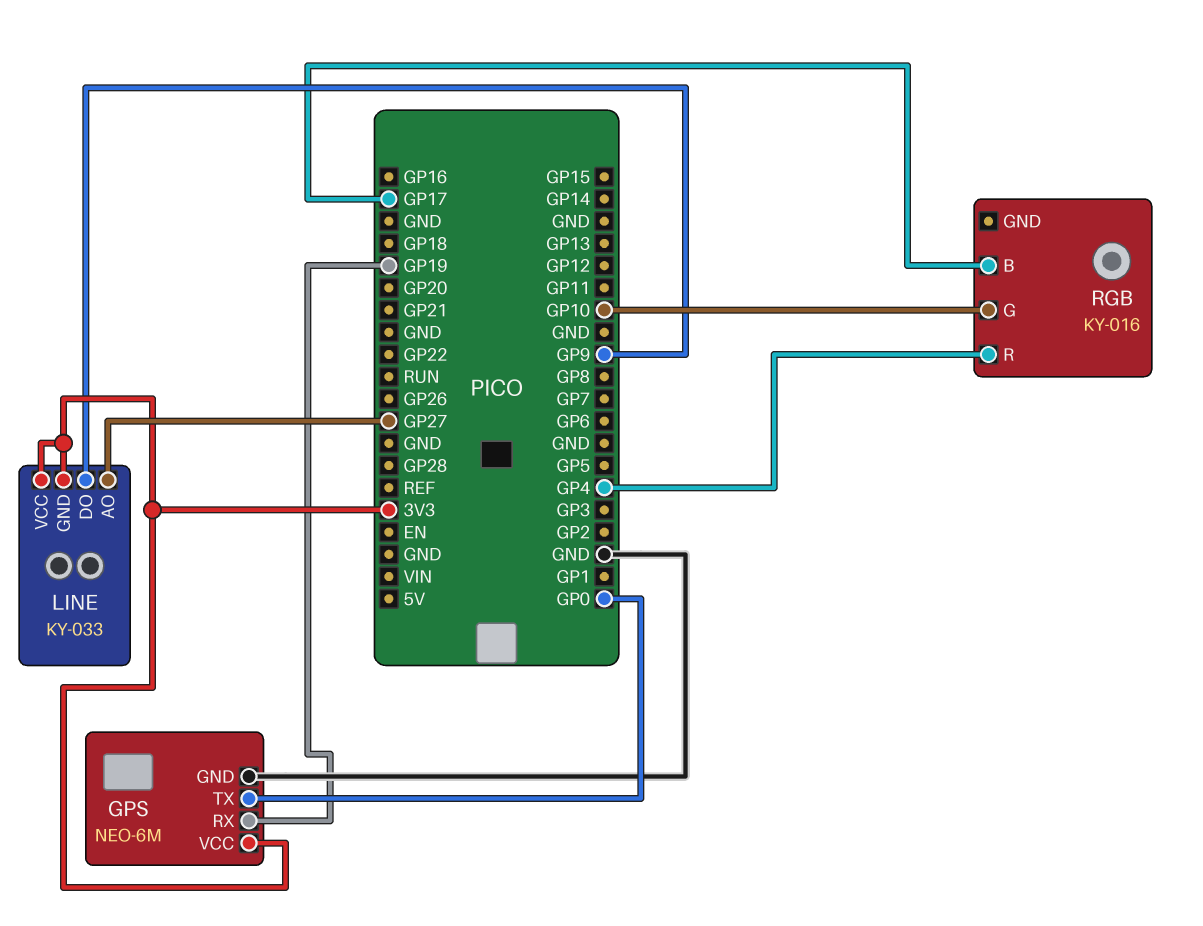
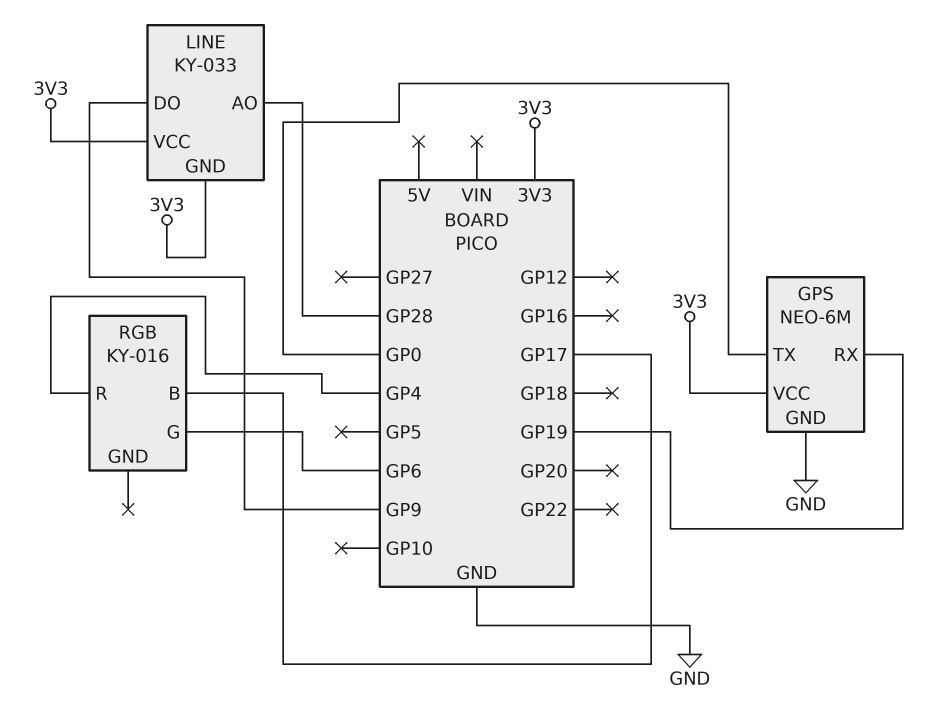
LINE pin AO: GP27 -> GP28
RGB pin G: GP10 -> GP6

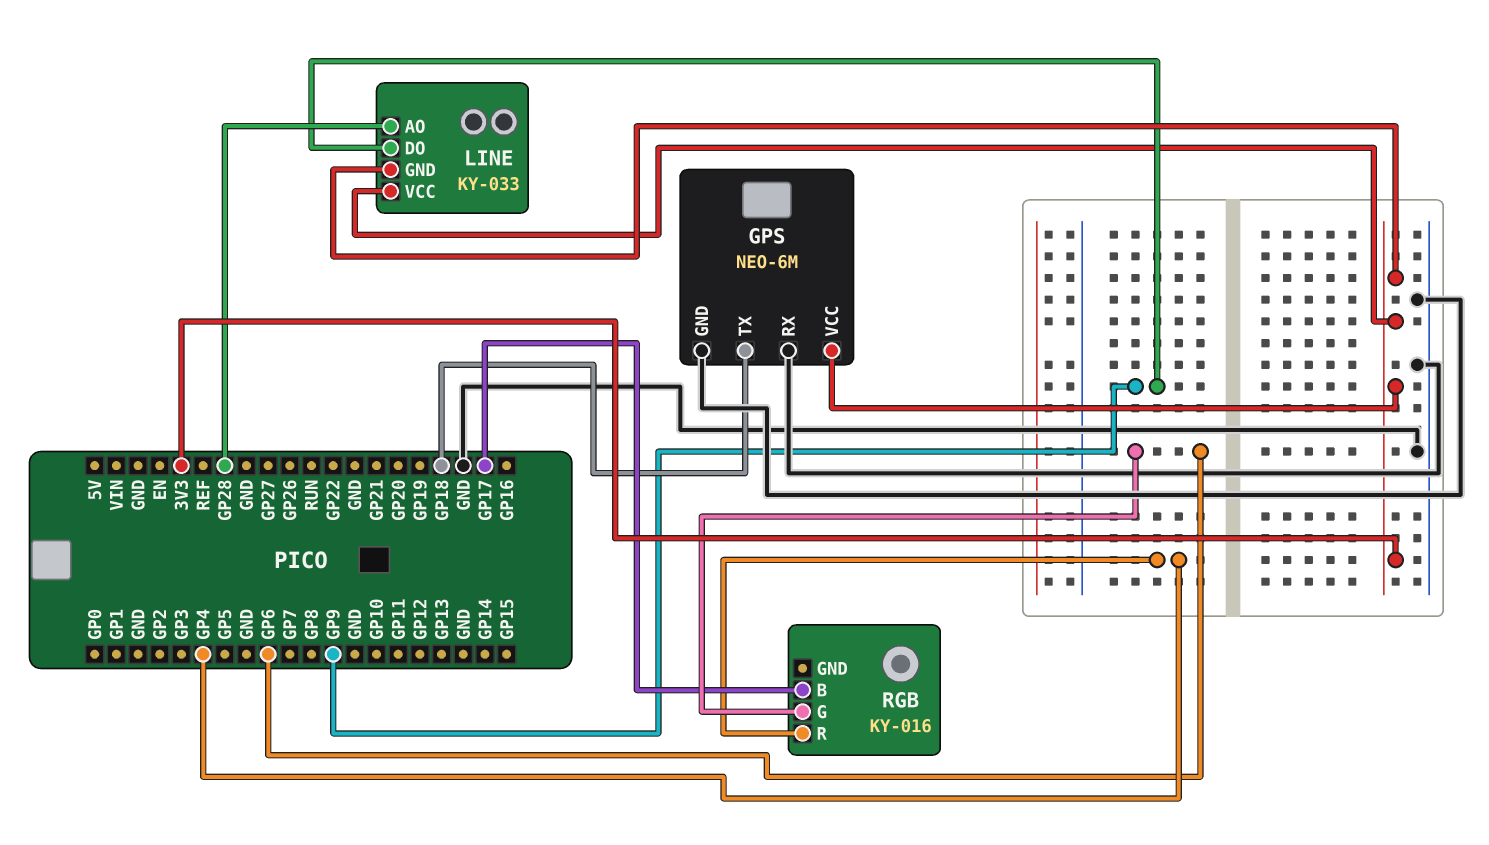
GPS pin RX: GP19 -> GND
GPS pin TX: GP0 -> GP18

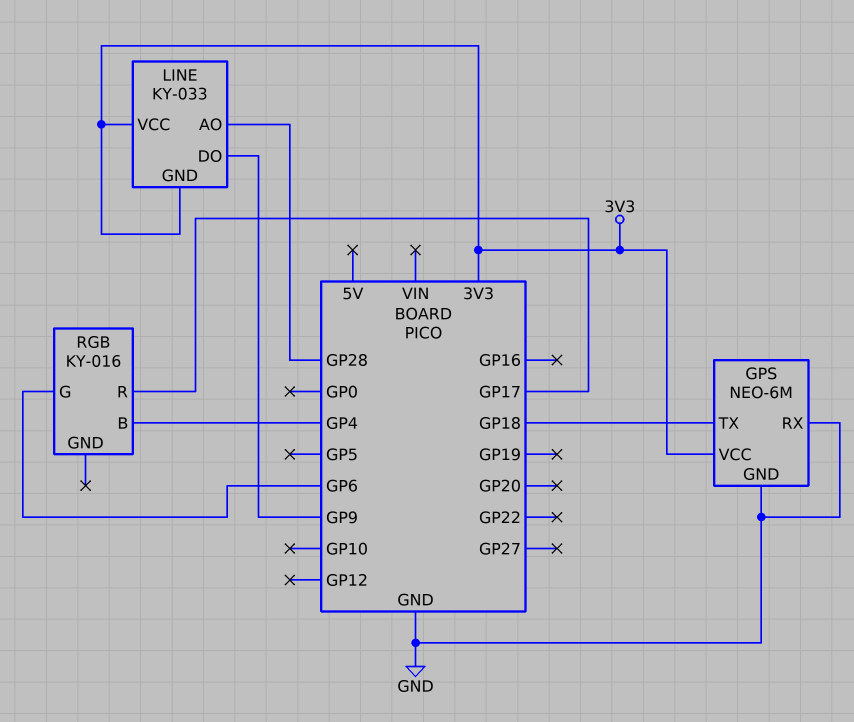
RGB pin B: GP17 -> GP4
RGB pin R: GP4 -> GP17

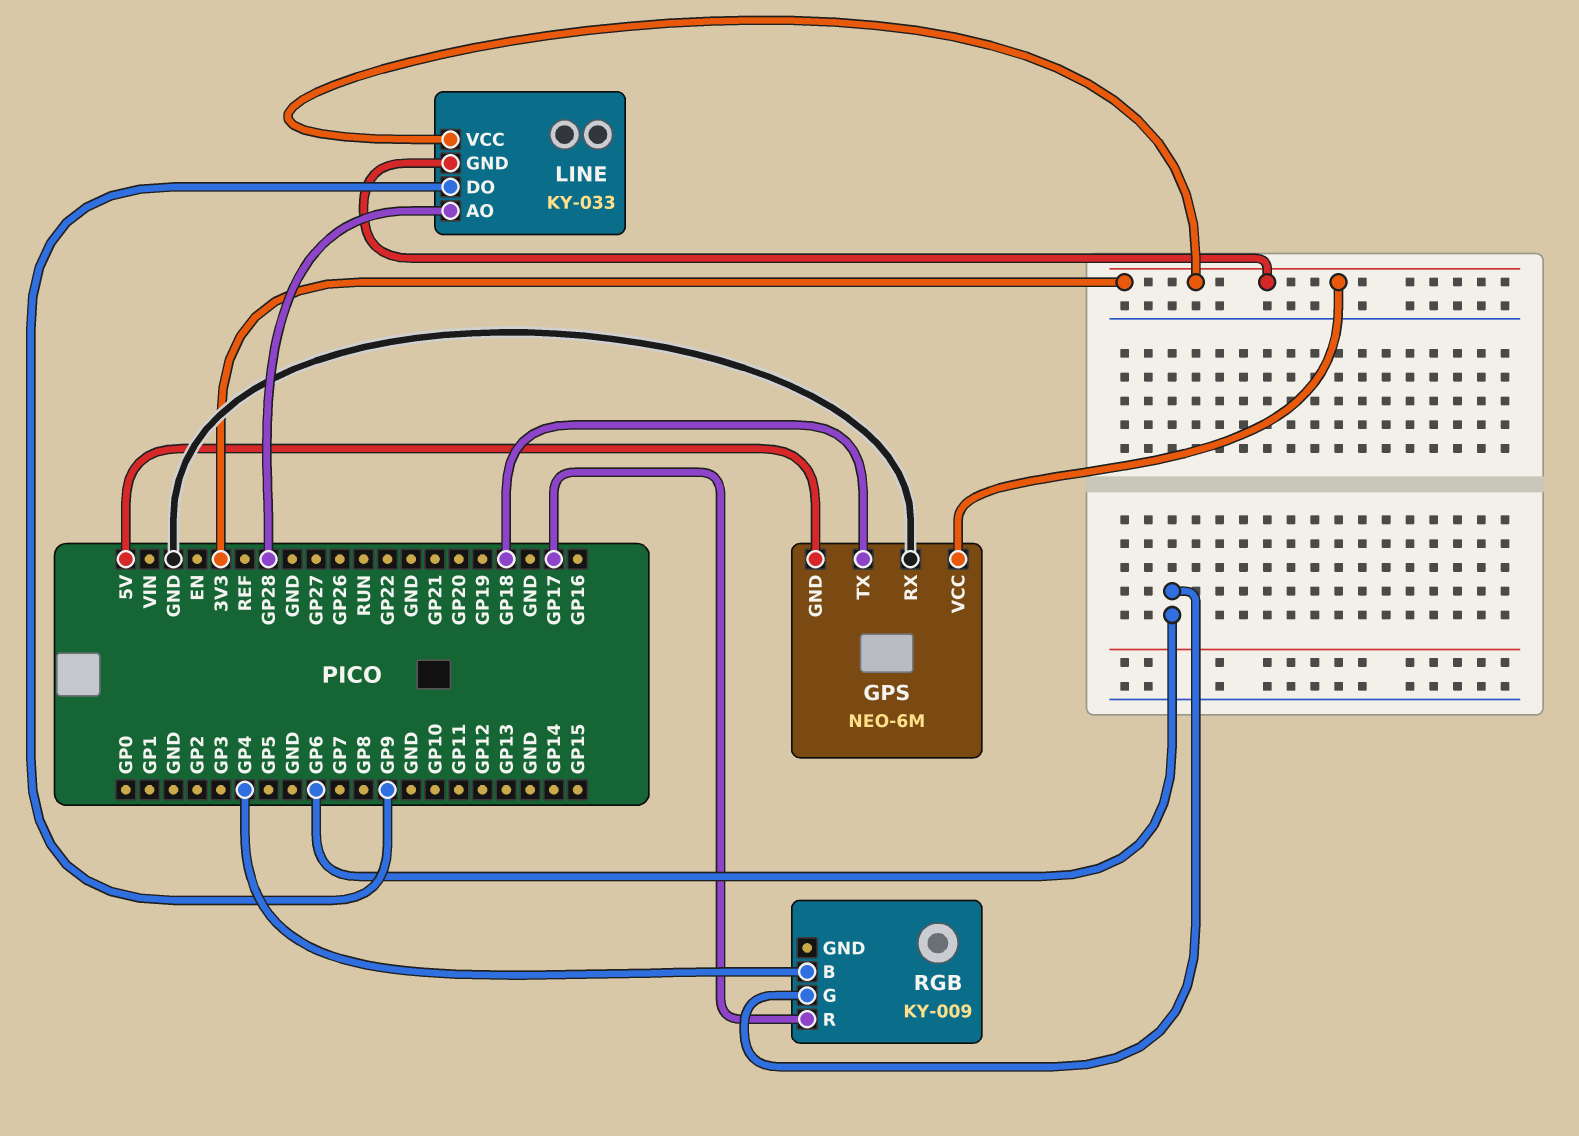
GPS pin GND: GND -> 5V
RGB: KY-016 -> KY-009

